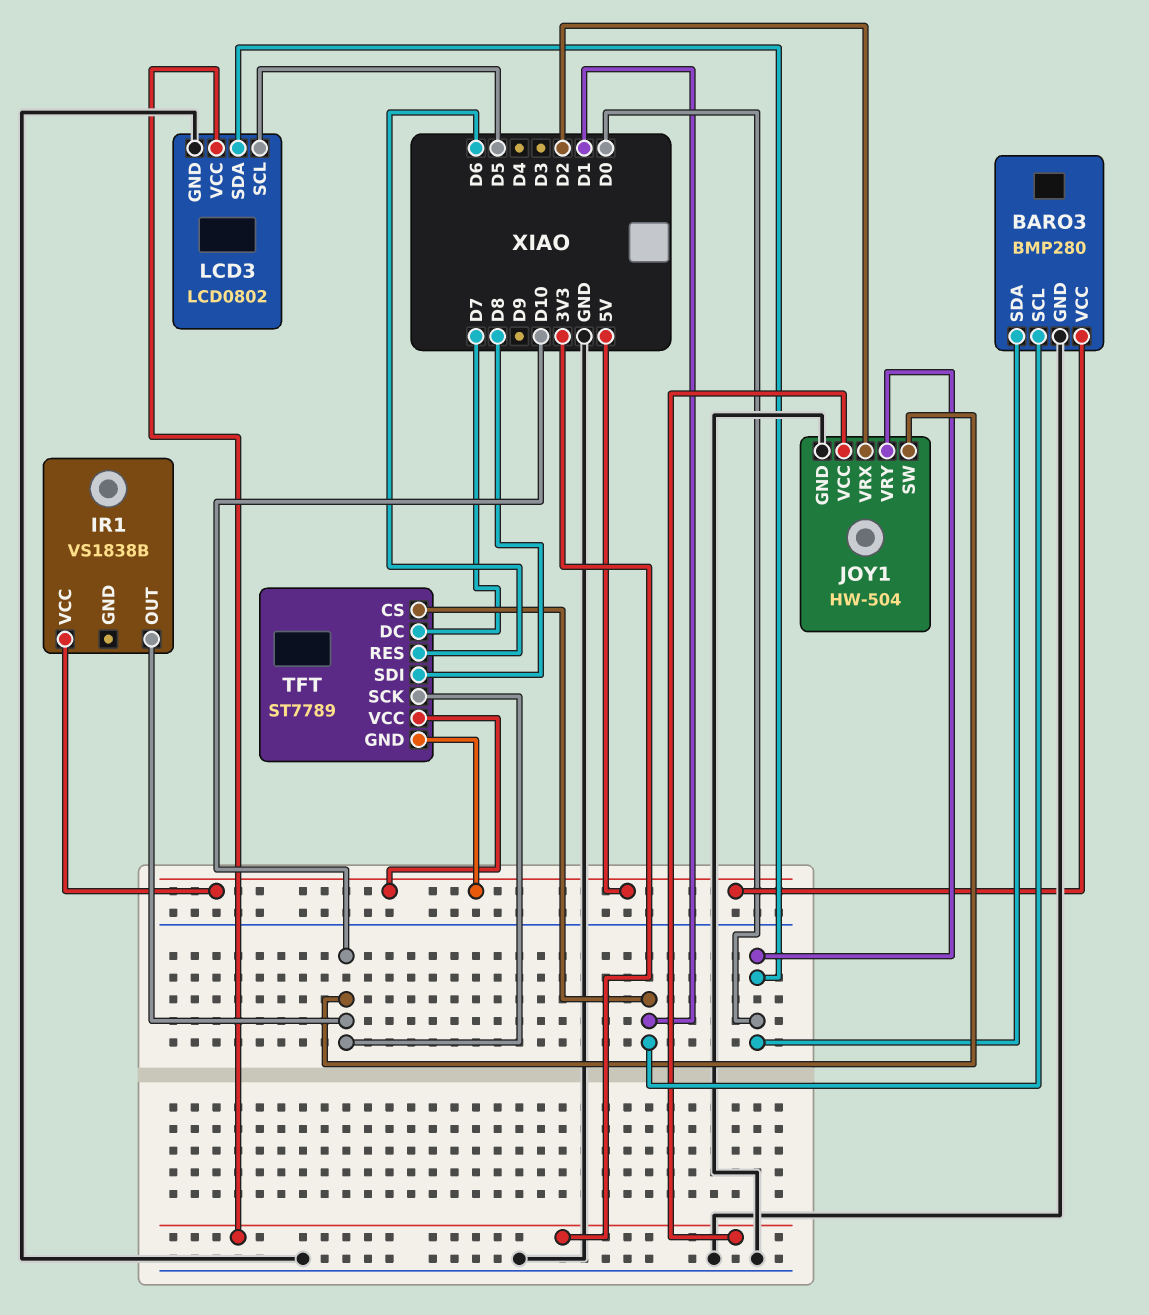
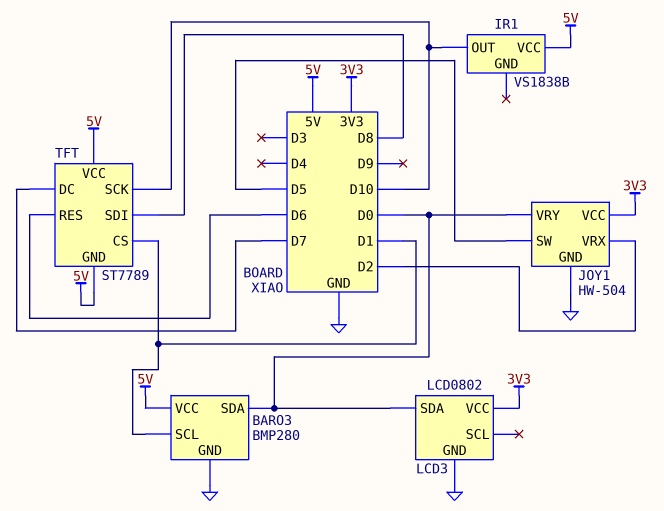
JOY1 pin SW: D10 -> D5
LCD3 pin SCL: D5 -> none

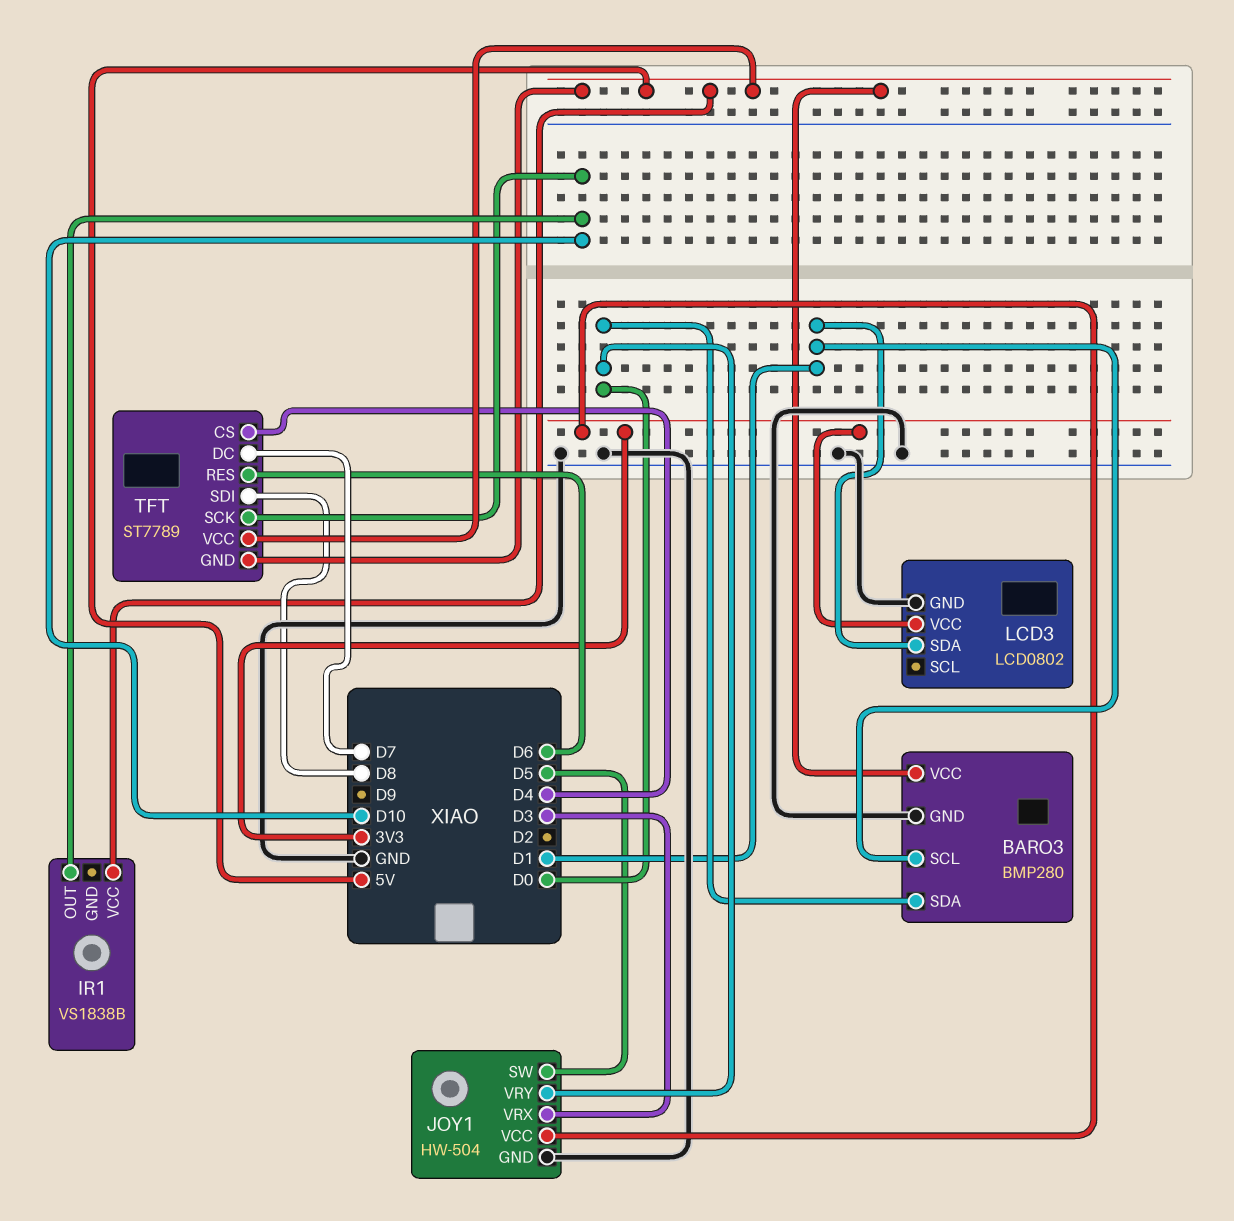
JOY1 pin VRX: D2 -> D3
LCD3 pin SDA: D0 -> D1
TFT pin CS: D1 -> D4

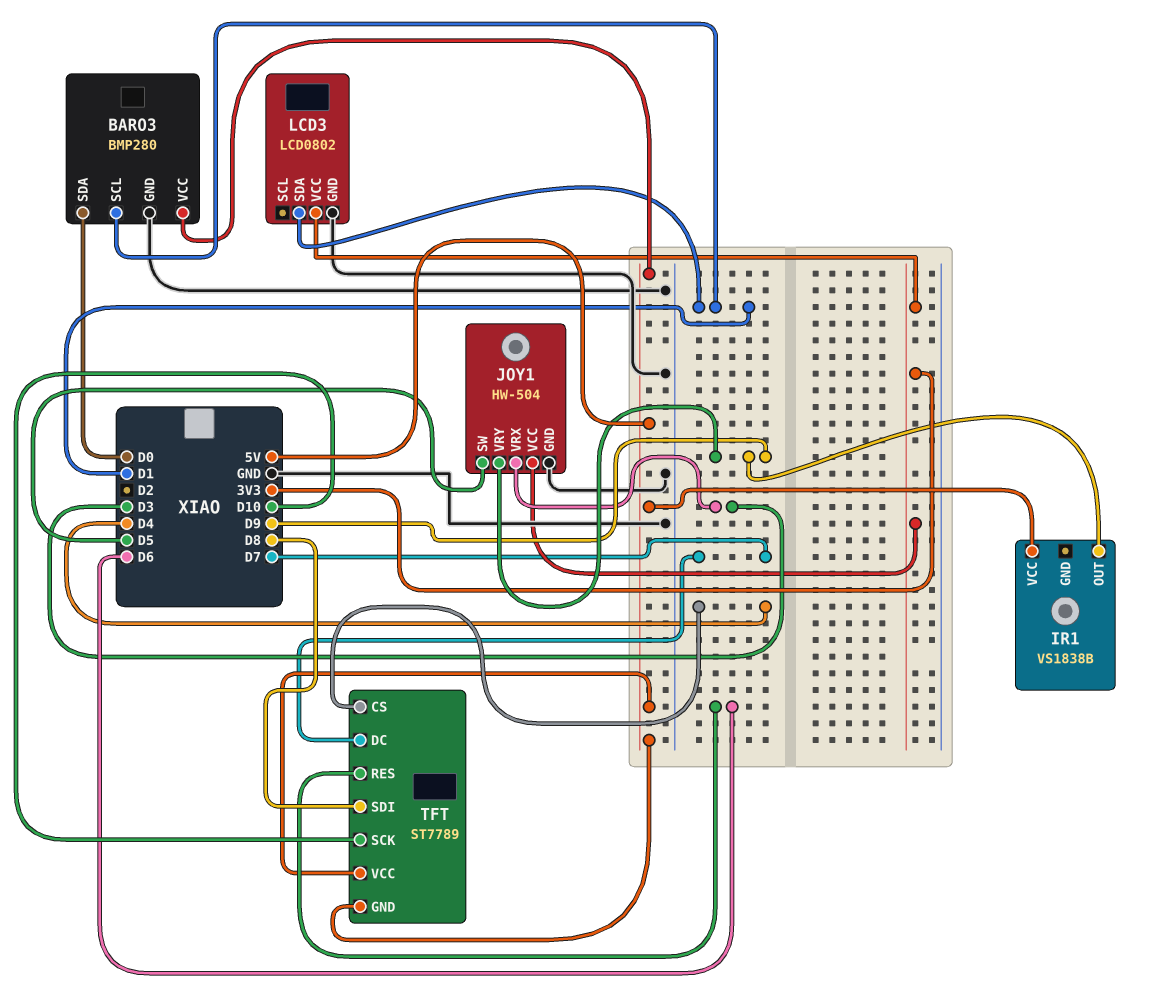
IR1 pin OUT: D10 -> D9
JOY1 pin VRY: D0 -> D9

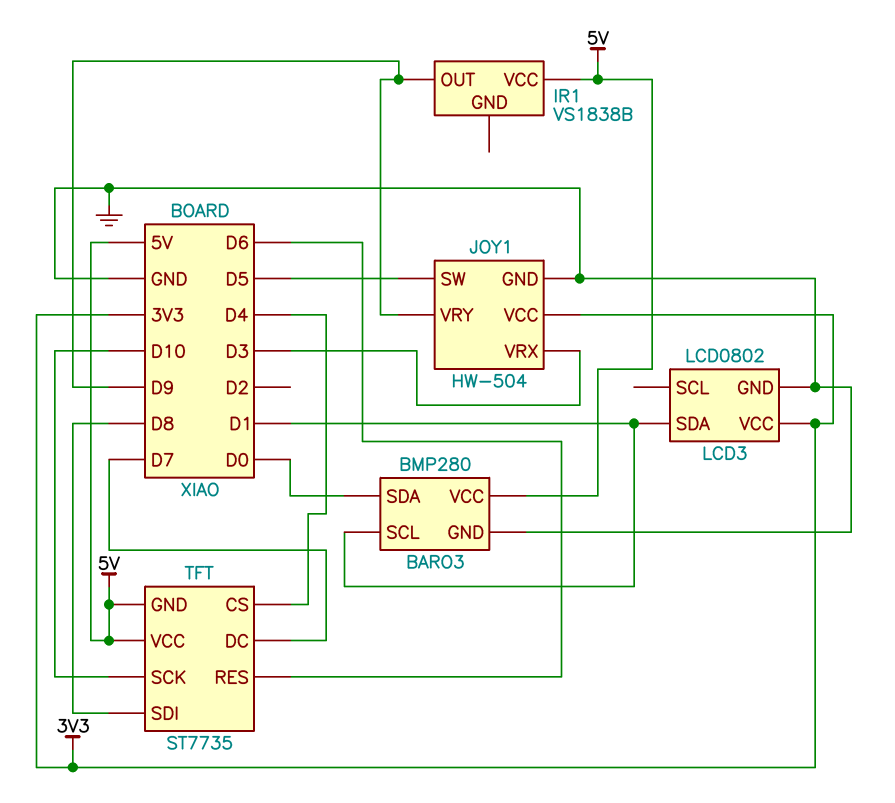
TFT: ST7789 -> ST7735

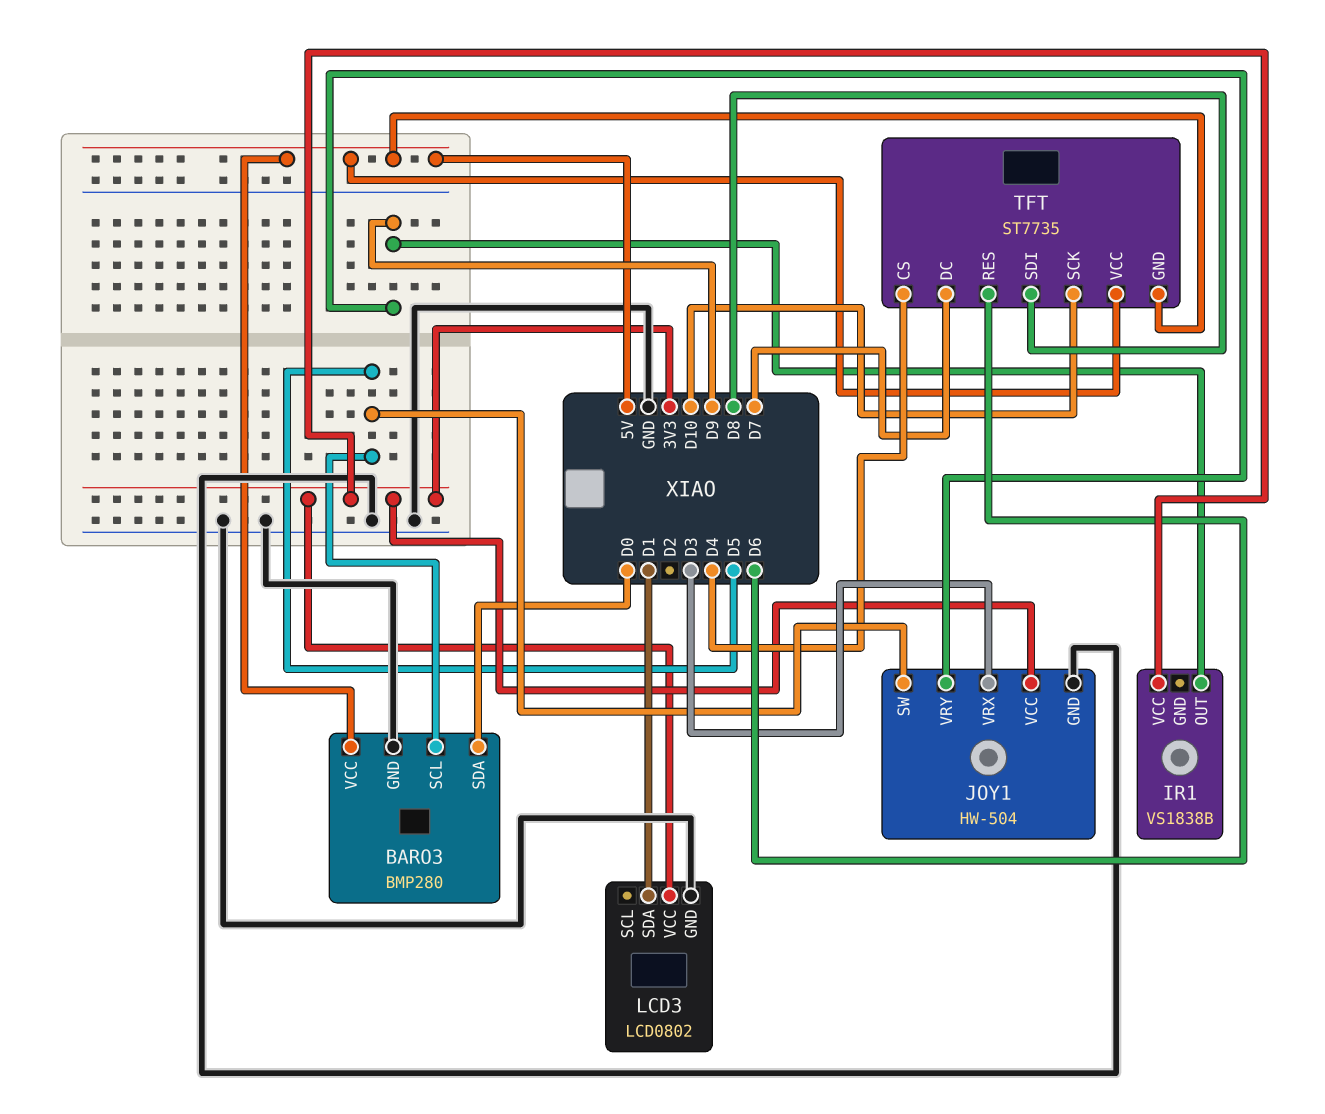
BARO3 pin SCL: D1 -> D5
IR1 pin VCC: 5V -> 3V3

